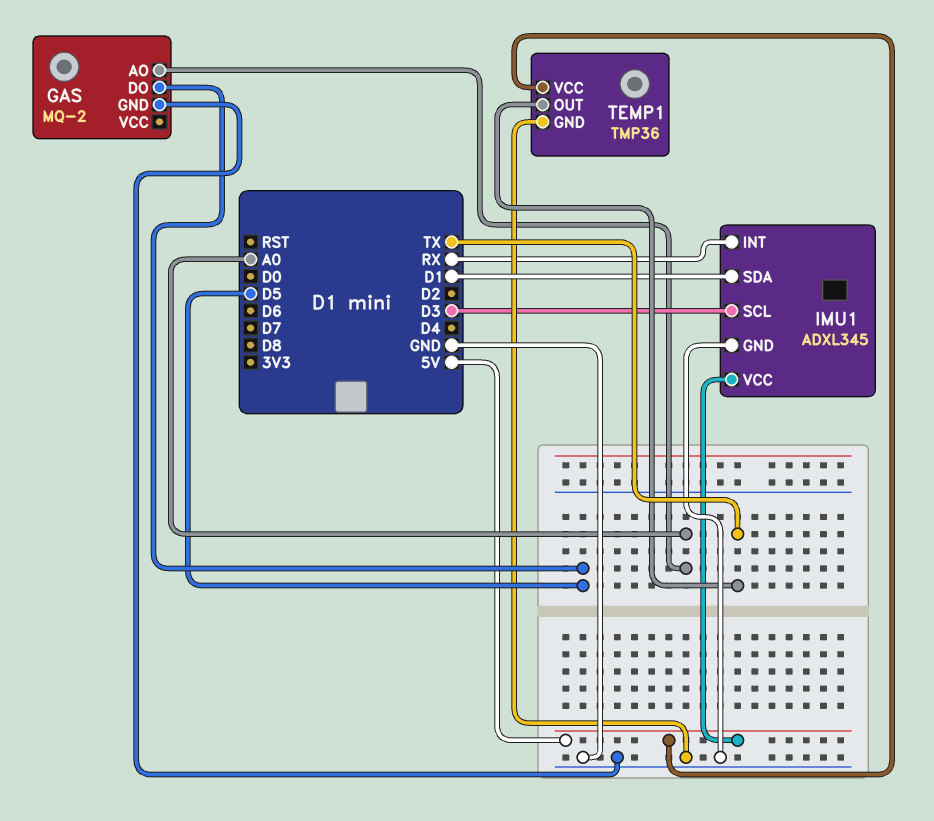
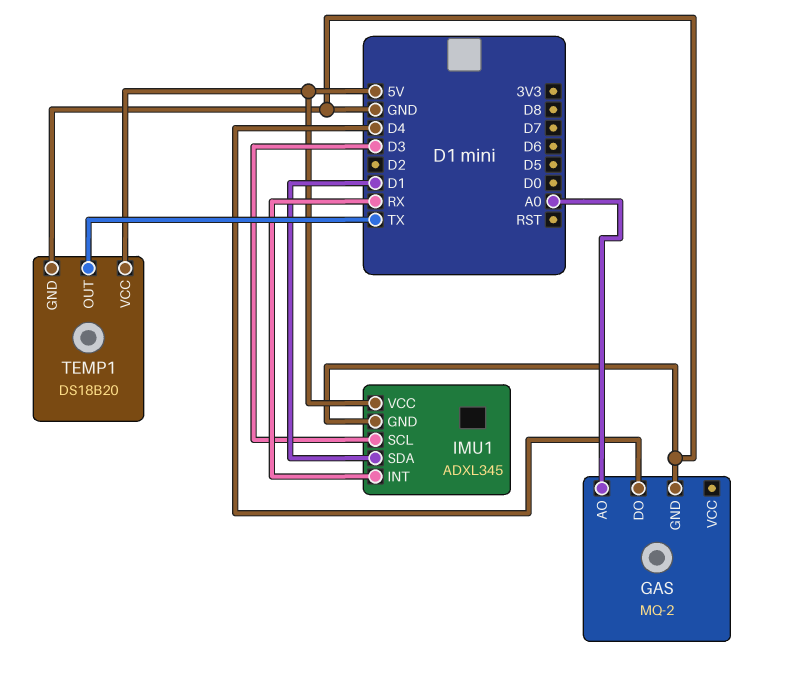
GAS pin DO: D5 -> D4
TEMP1: TMP36 -> DS18B20

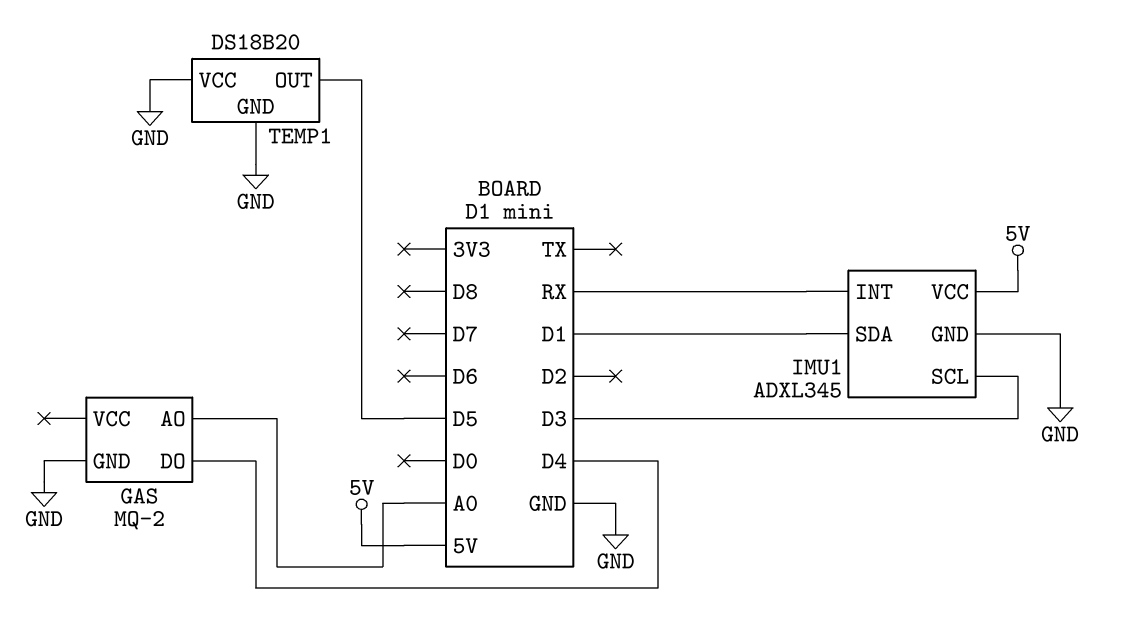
TEMP1 pin OUT: TX -> D5
TEMP1 pin VCC: 5V -> GND

